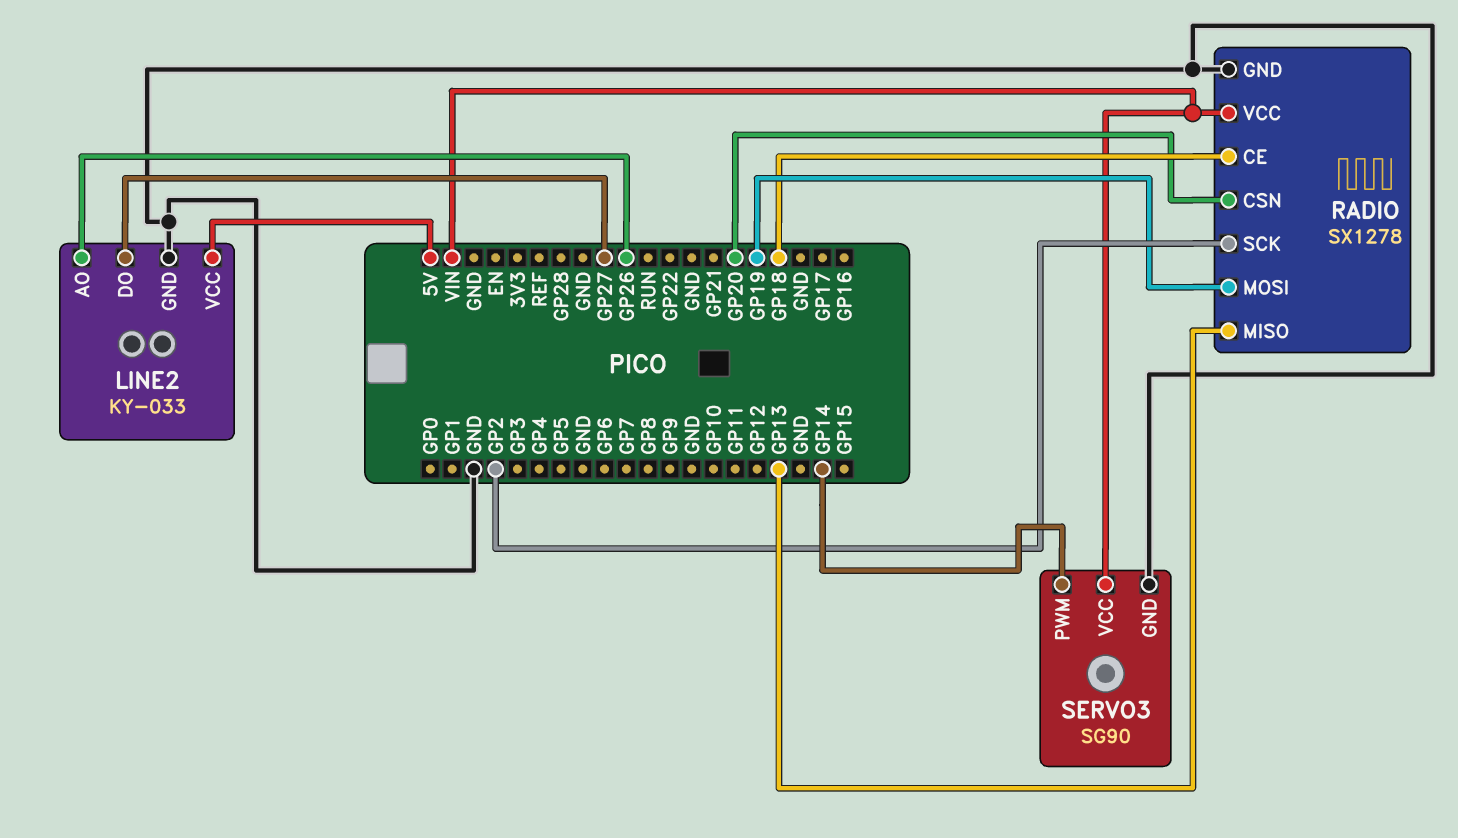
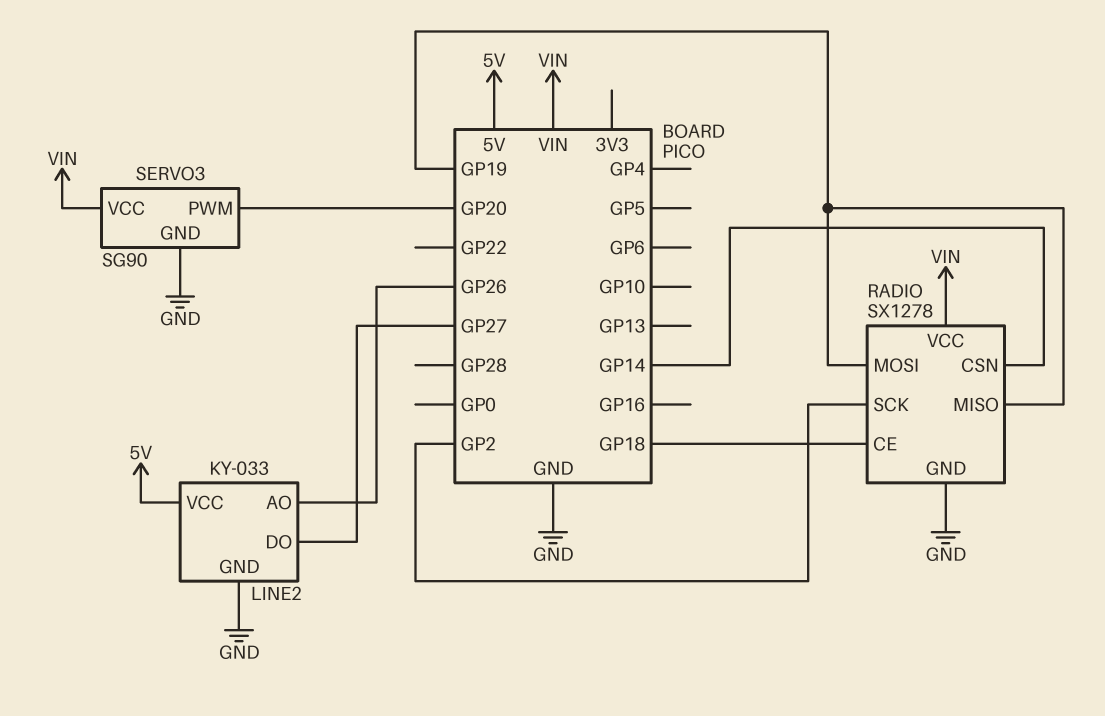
RADIO pin CSN: GP20 -> GP14
RADIO pin MISO: GP13 -> GP19
SERVO3 pin PWM: GP14 -> GP20

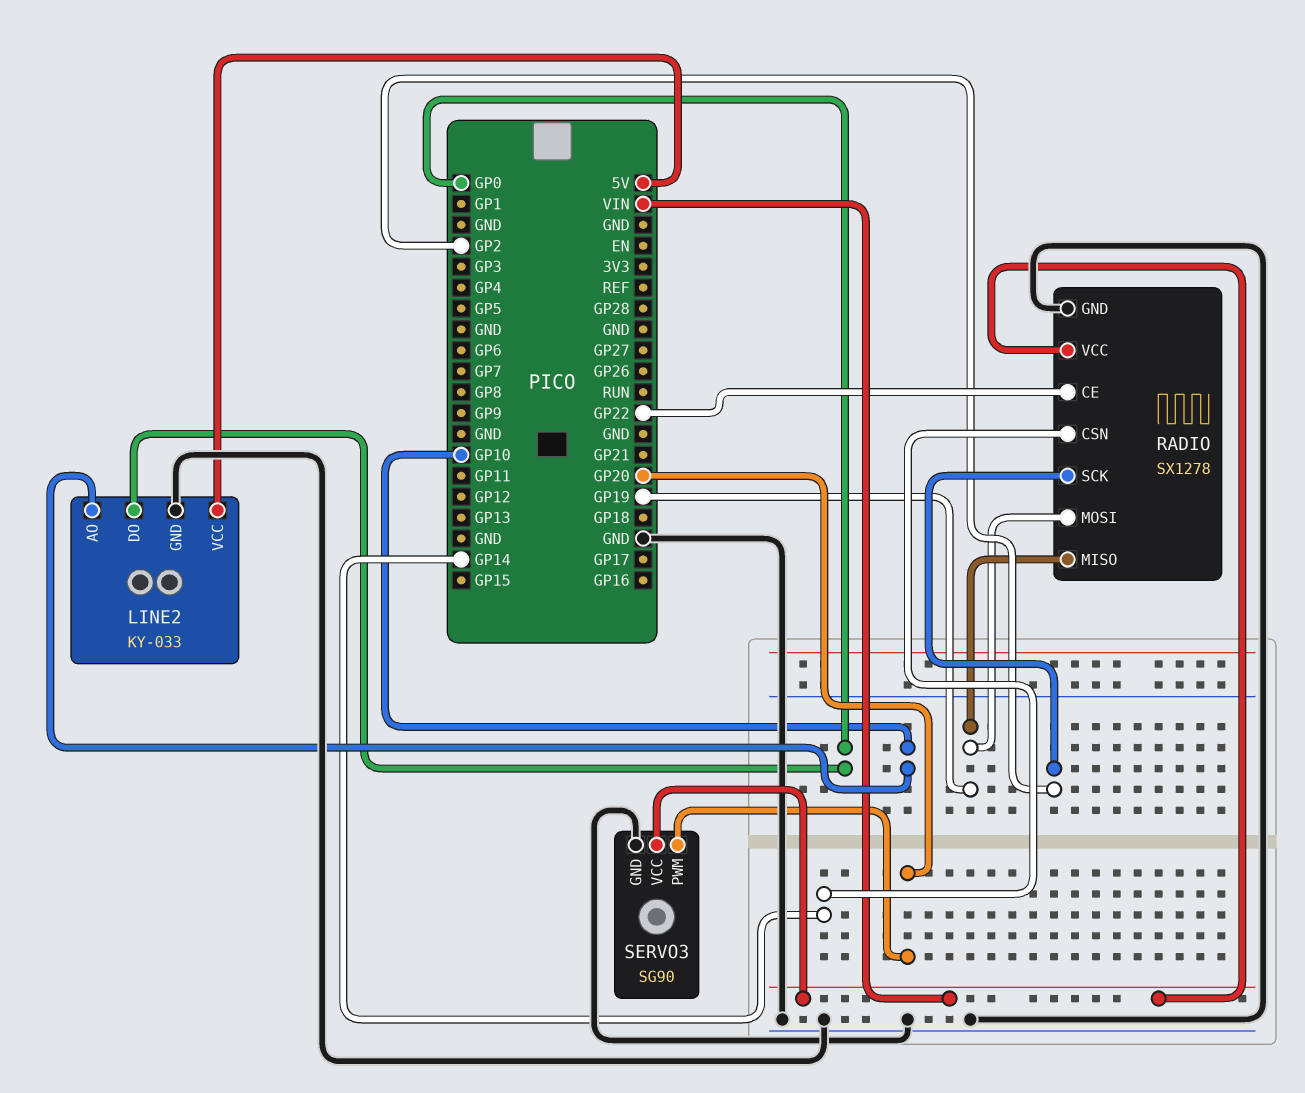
LINE2 pin AO: GP26 -> GP10
LINE2 pin DO: GP27 -> GP0
RADIO pin CE: GP18 -> GP22

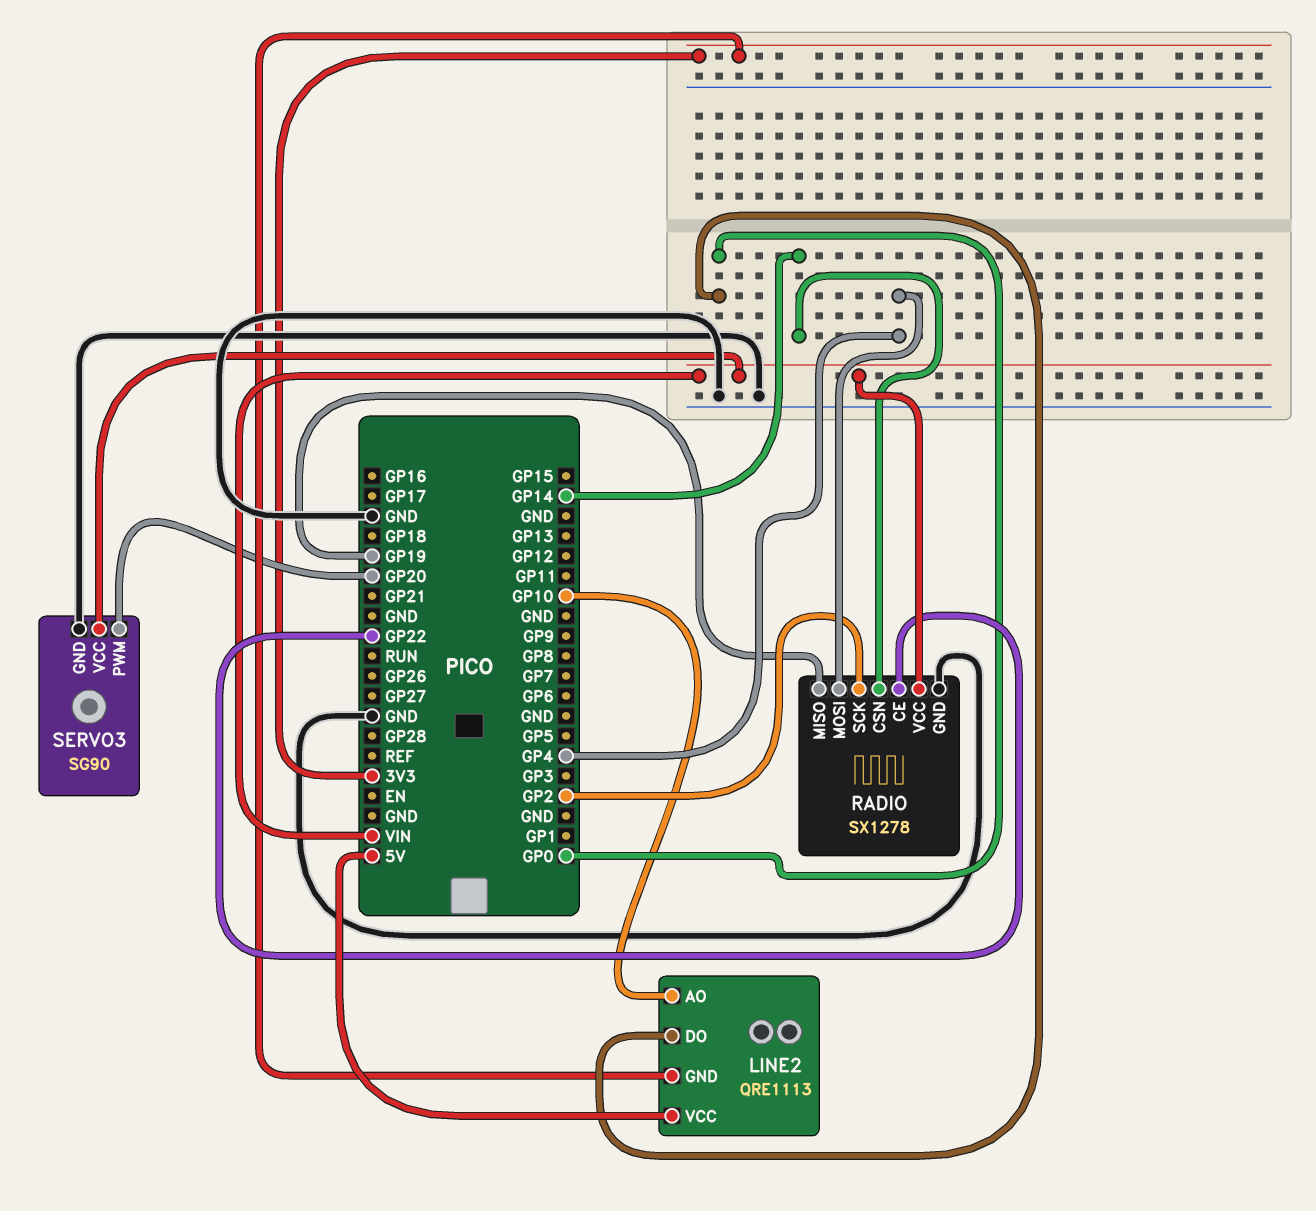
LINE2: KY-033 -> QRE1113
LINE2 pin GND: GND -> 3V3
RADIO pin MOSI: GP19 -> GP4

